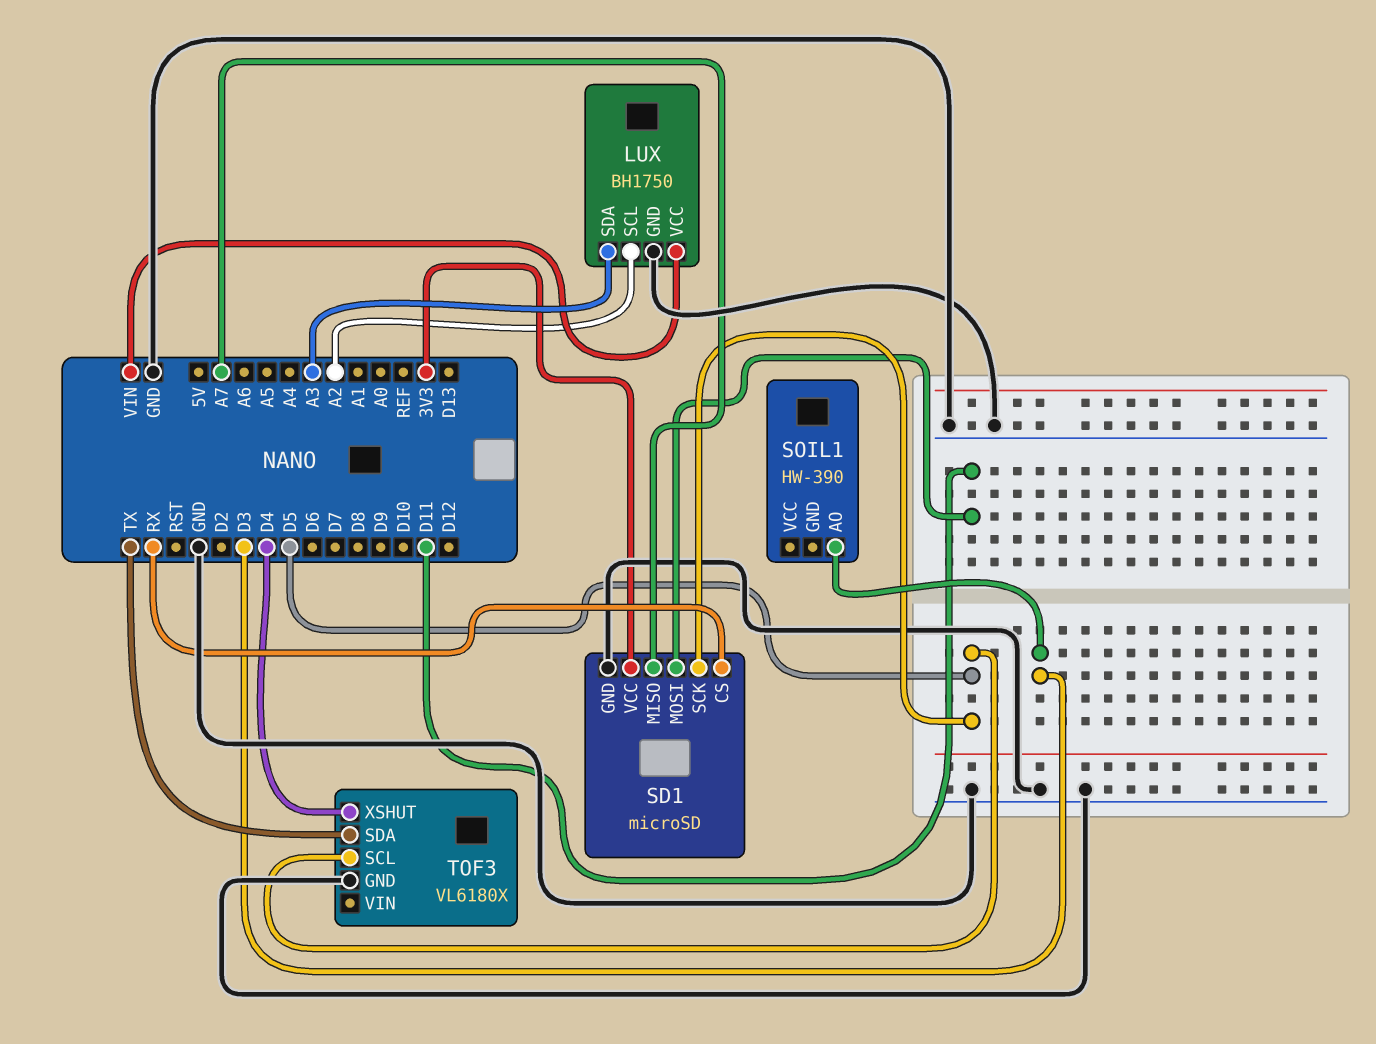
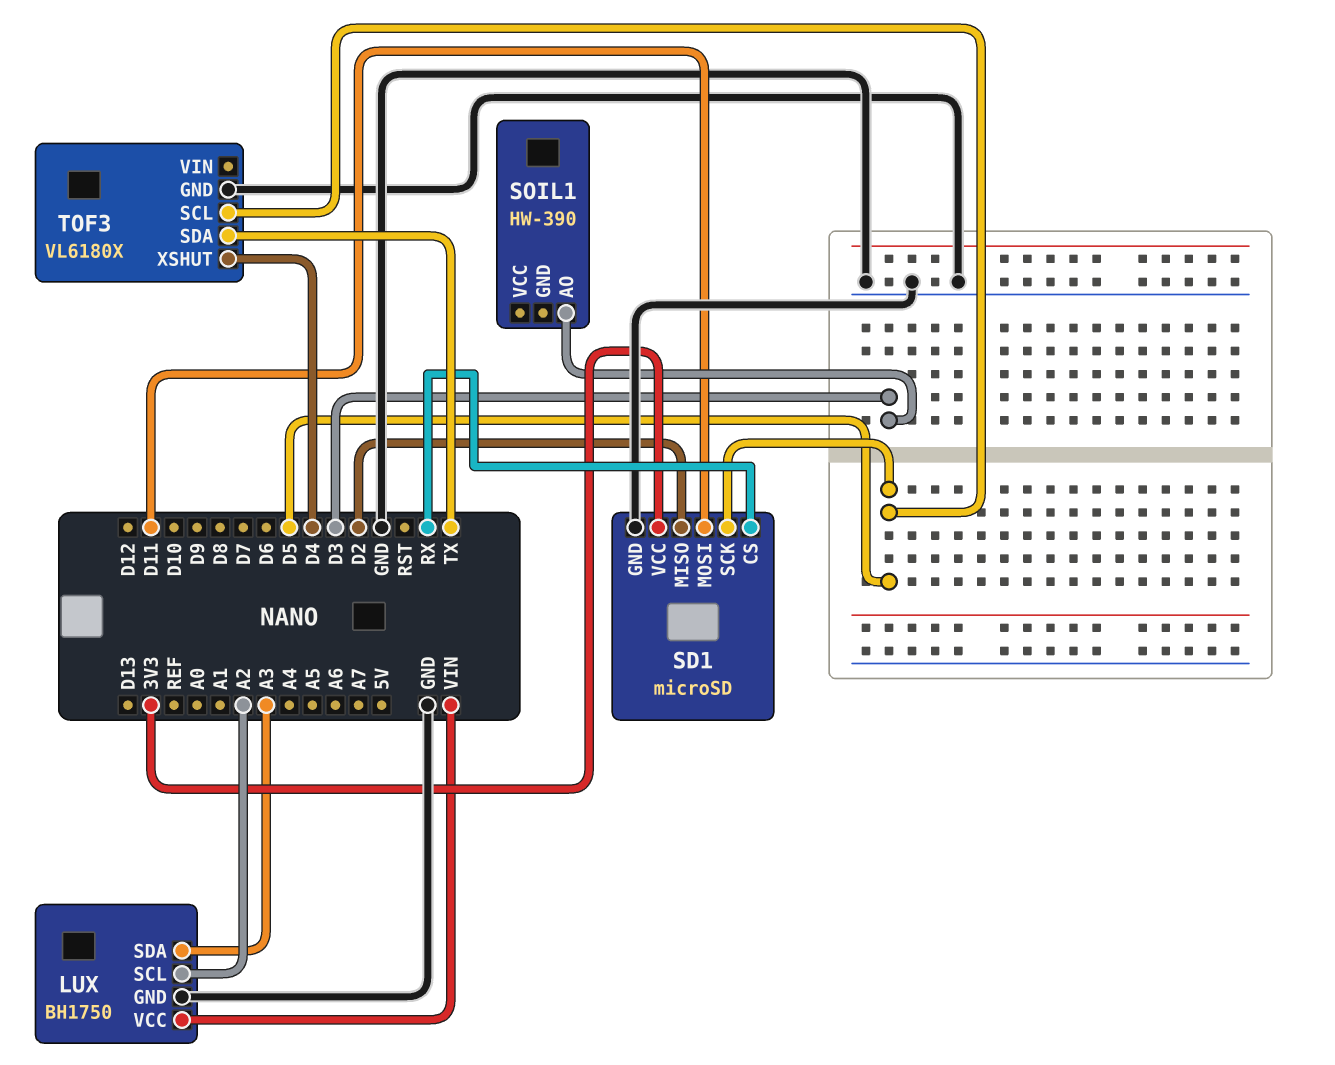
SD1 pin MISO: A7 -> D2

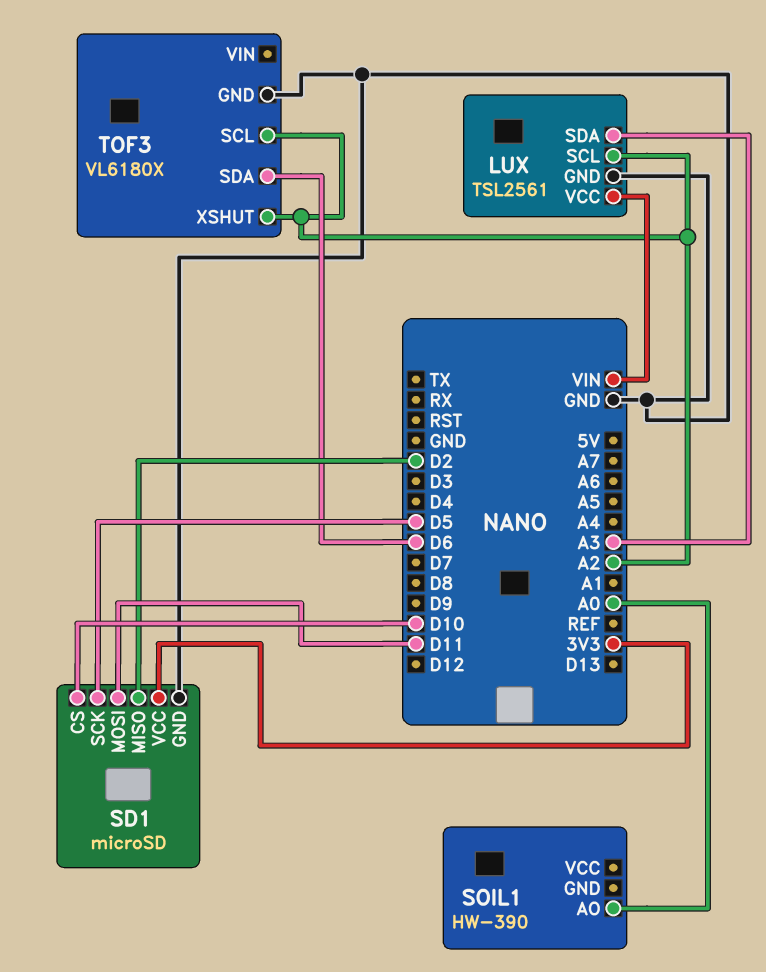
LUX: BH1750 -> TSL2561
SD1 pin CS: RX -> D10
SOIL1 pin AO: D3 -> A0
TOF3 pin SCL: D5 -> A2
TOF3 pin SDA: TX -> D6
TOF3 pin XSHUT: D4 -> A2

